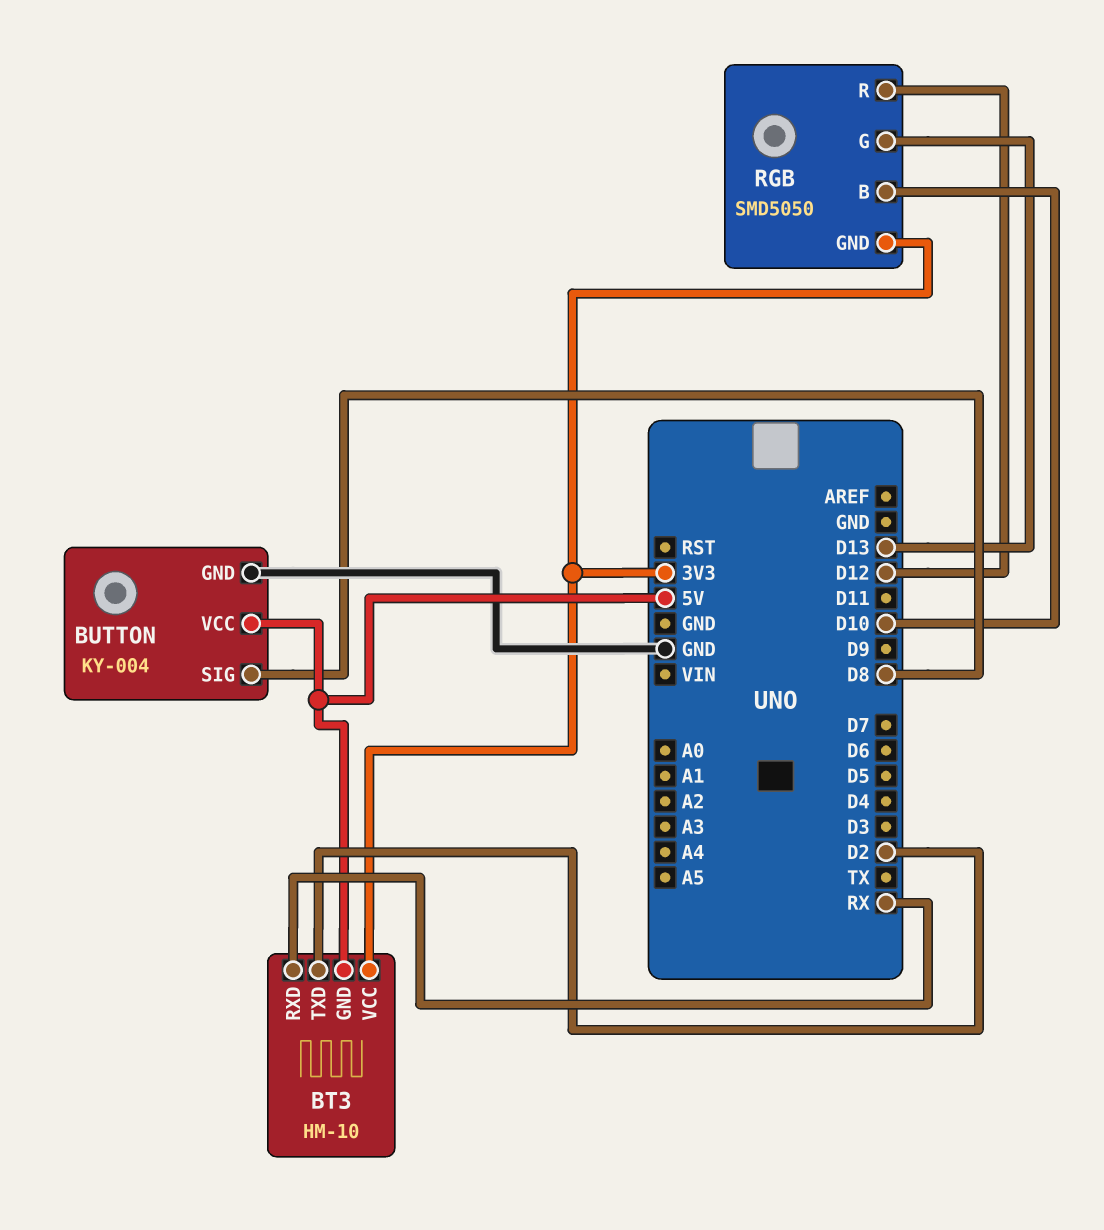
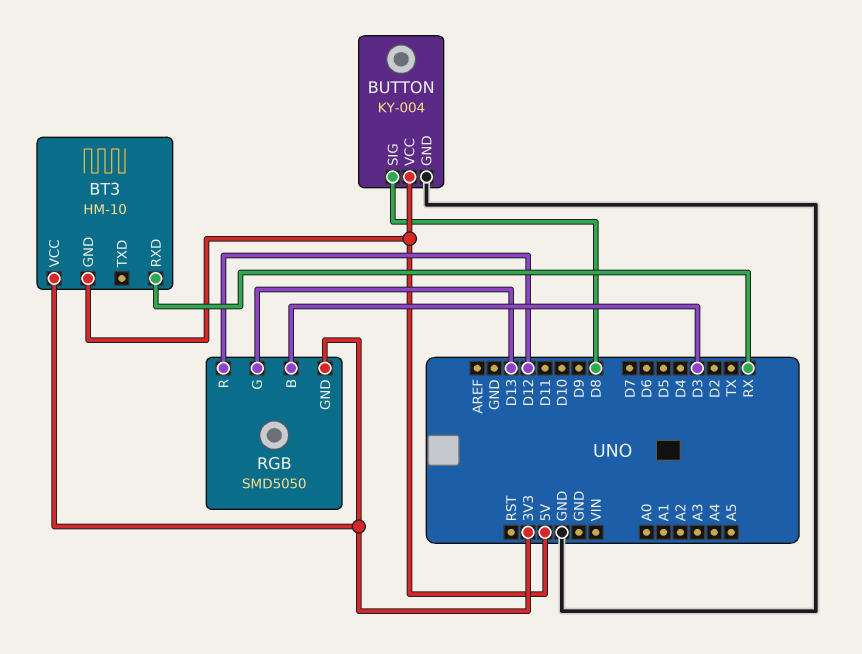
BT3 pin TXD: D2 -> none
RGB pin B: D10 -> D3

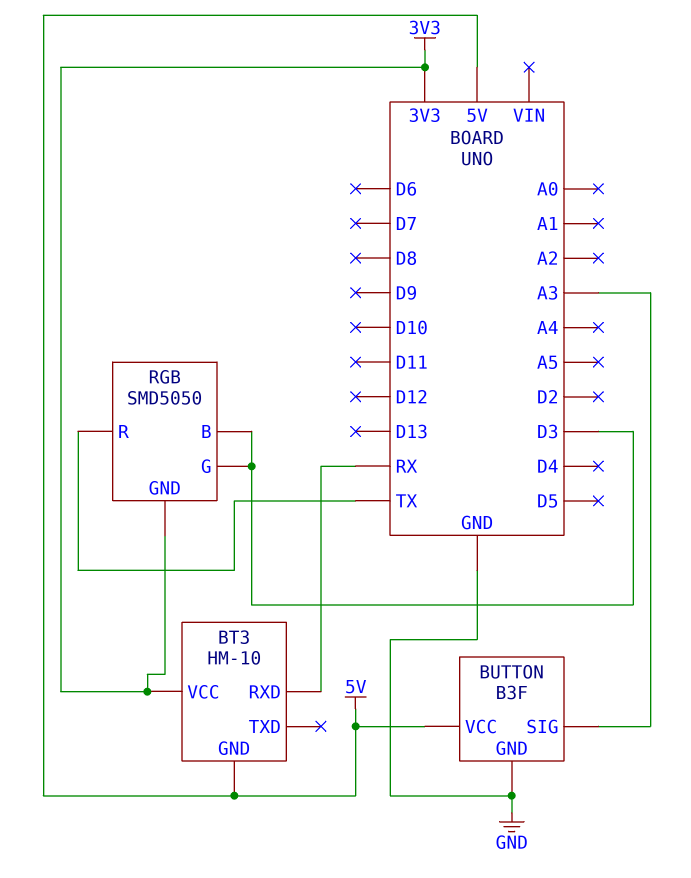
BUTTON: KY-004 -> B3F
BUTTON pin SIG: D8 -> A3
RGB pin G: D13 -> D3
RGB pin R: D12 -> TX

